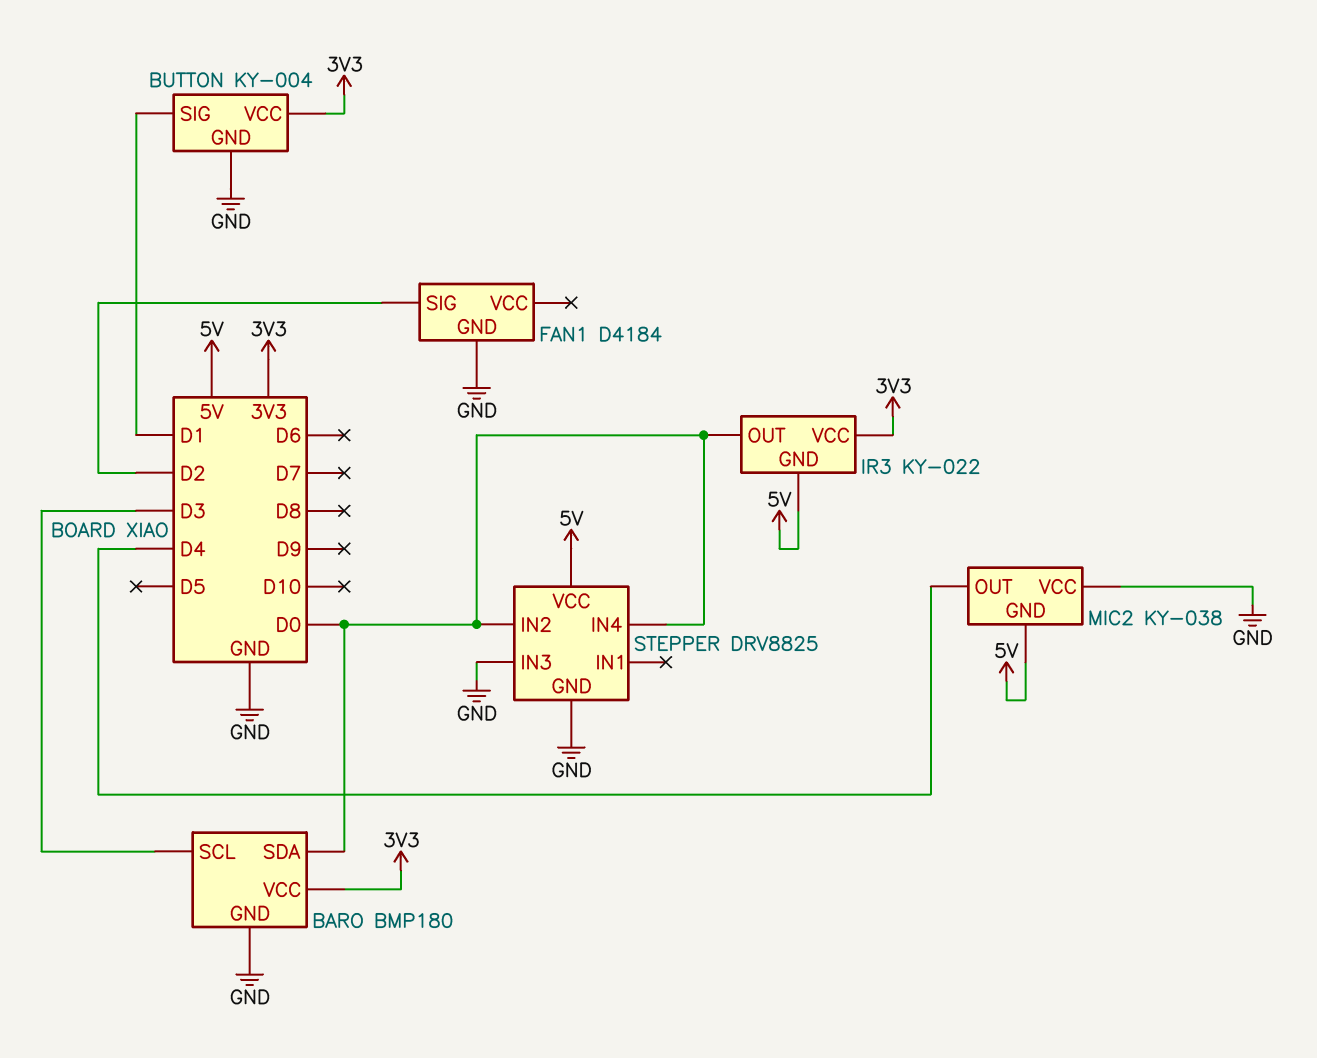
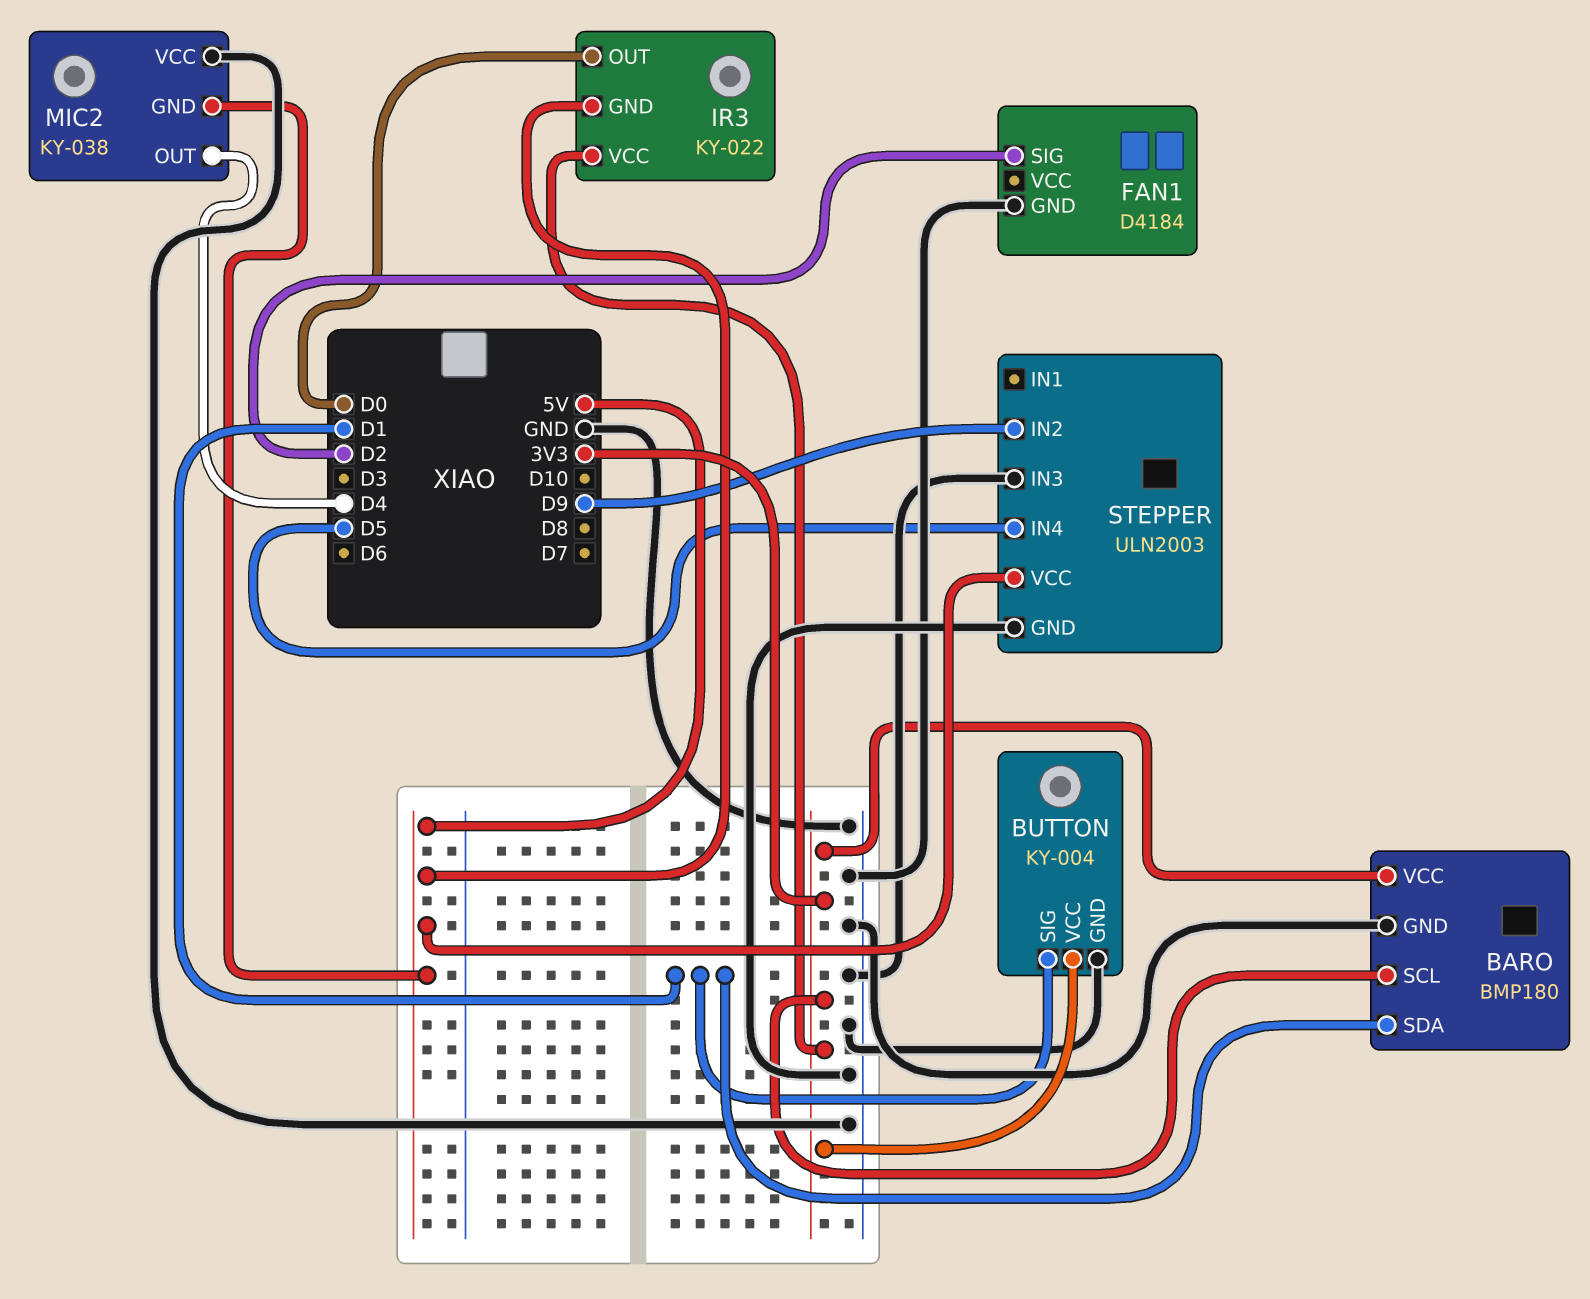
BARO pin SCL: D3 -> 3V3
BARO pin SDA: D0 -> D1
STEPPER: DRV8825 -> ULN2003
STEPPER pin IN2: D0 -> D9
STEPPER pin IN4: D0 -> D5

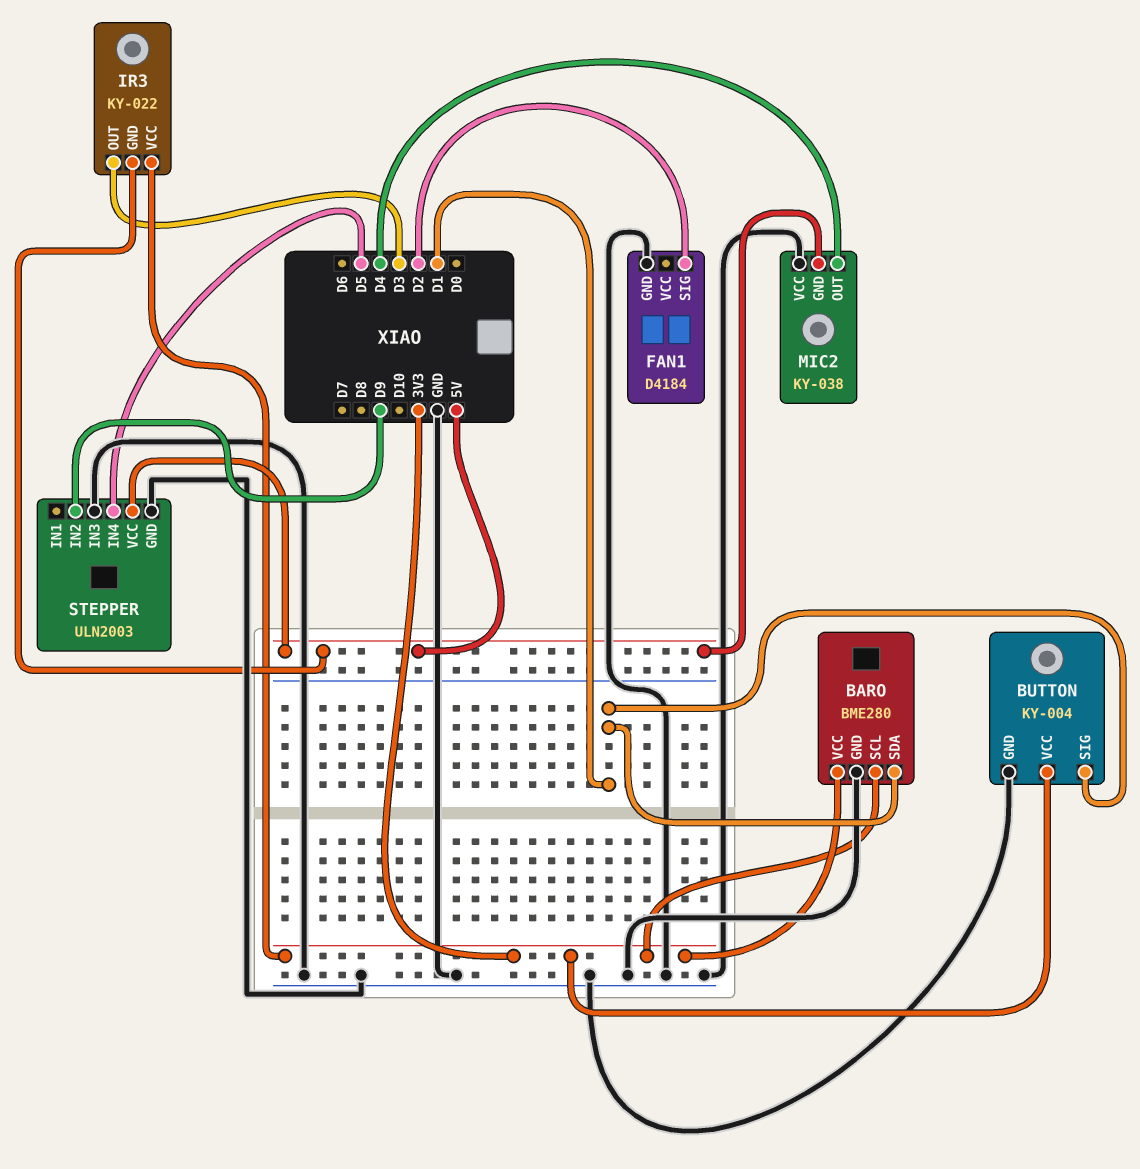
BARO: BMP180 -> BME280
IR3 pin OUT: D0 -> D3

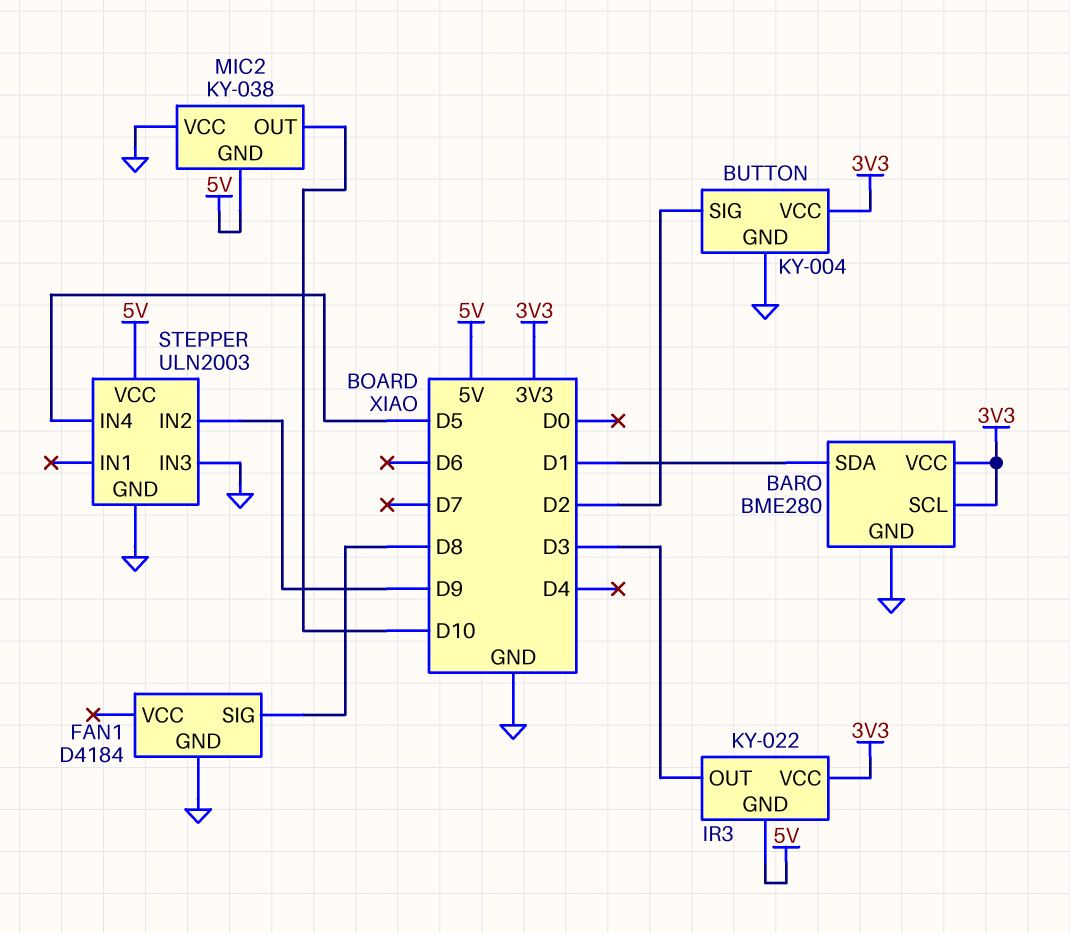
BUTTON pin SIG: D1 -> D2
FAN1 pin SIG: D2 -> D8
MIC2 pin OUT: D4 -> D10

